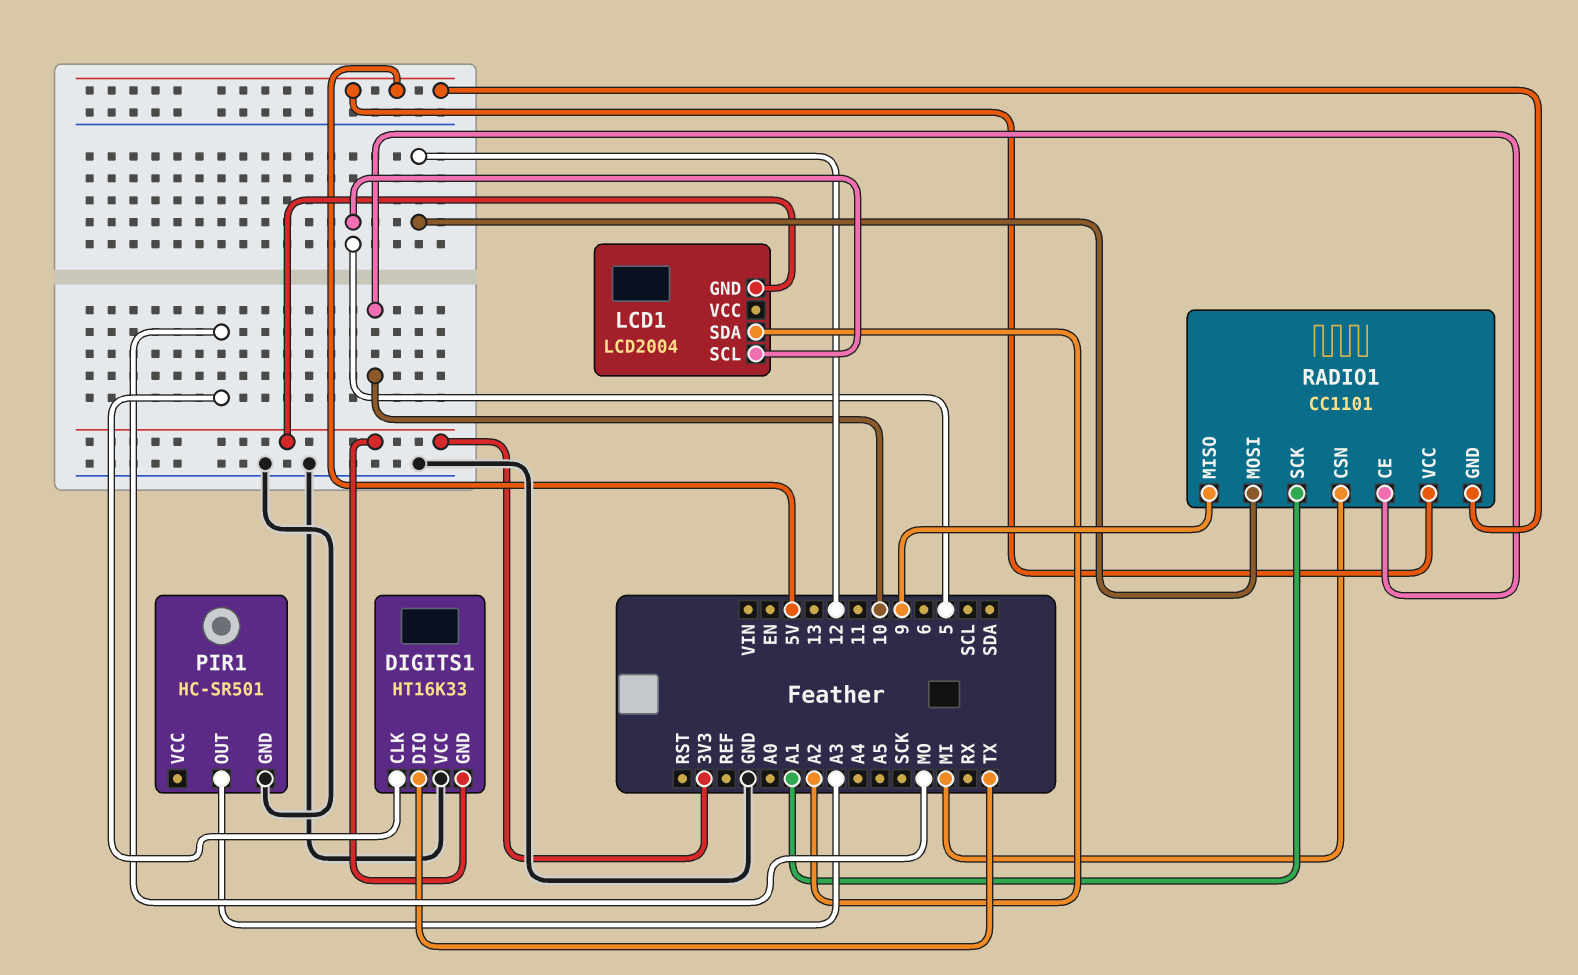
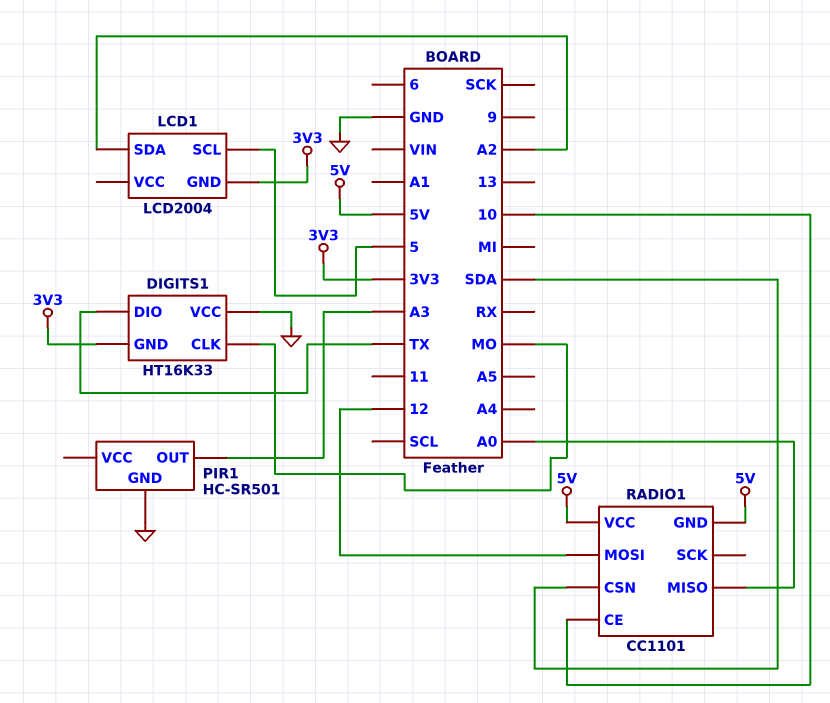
RADIO1 pin CSN: MI -> SDA
RADIO1 pin MISO: 9 -> A0
RADIO1 pin SCK: A1 -> none

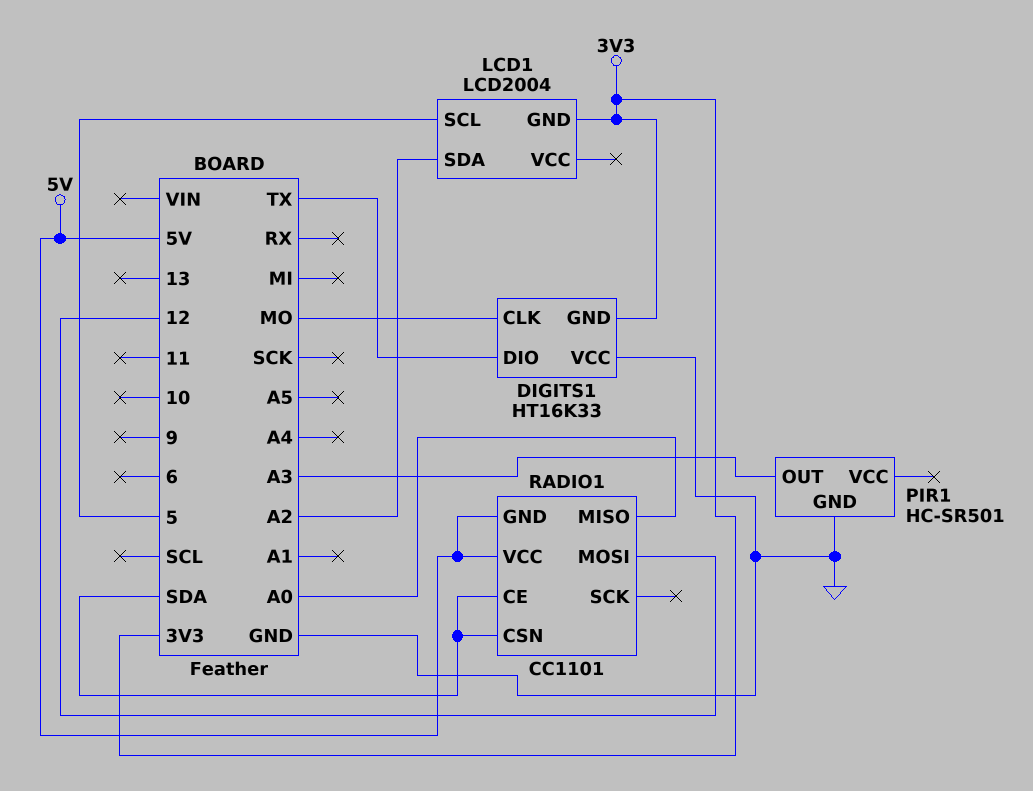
RADIO1 pin CE: 10 -> SDA

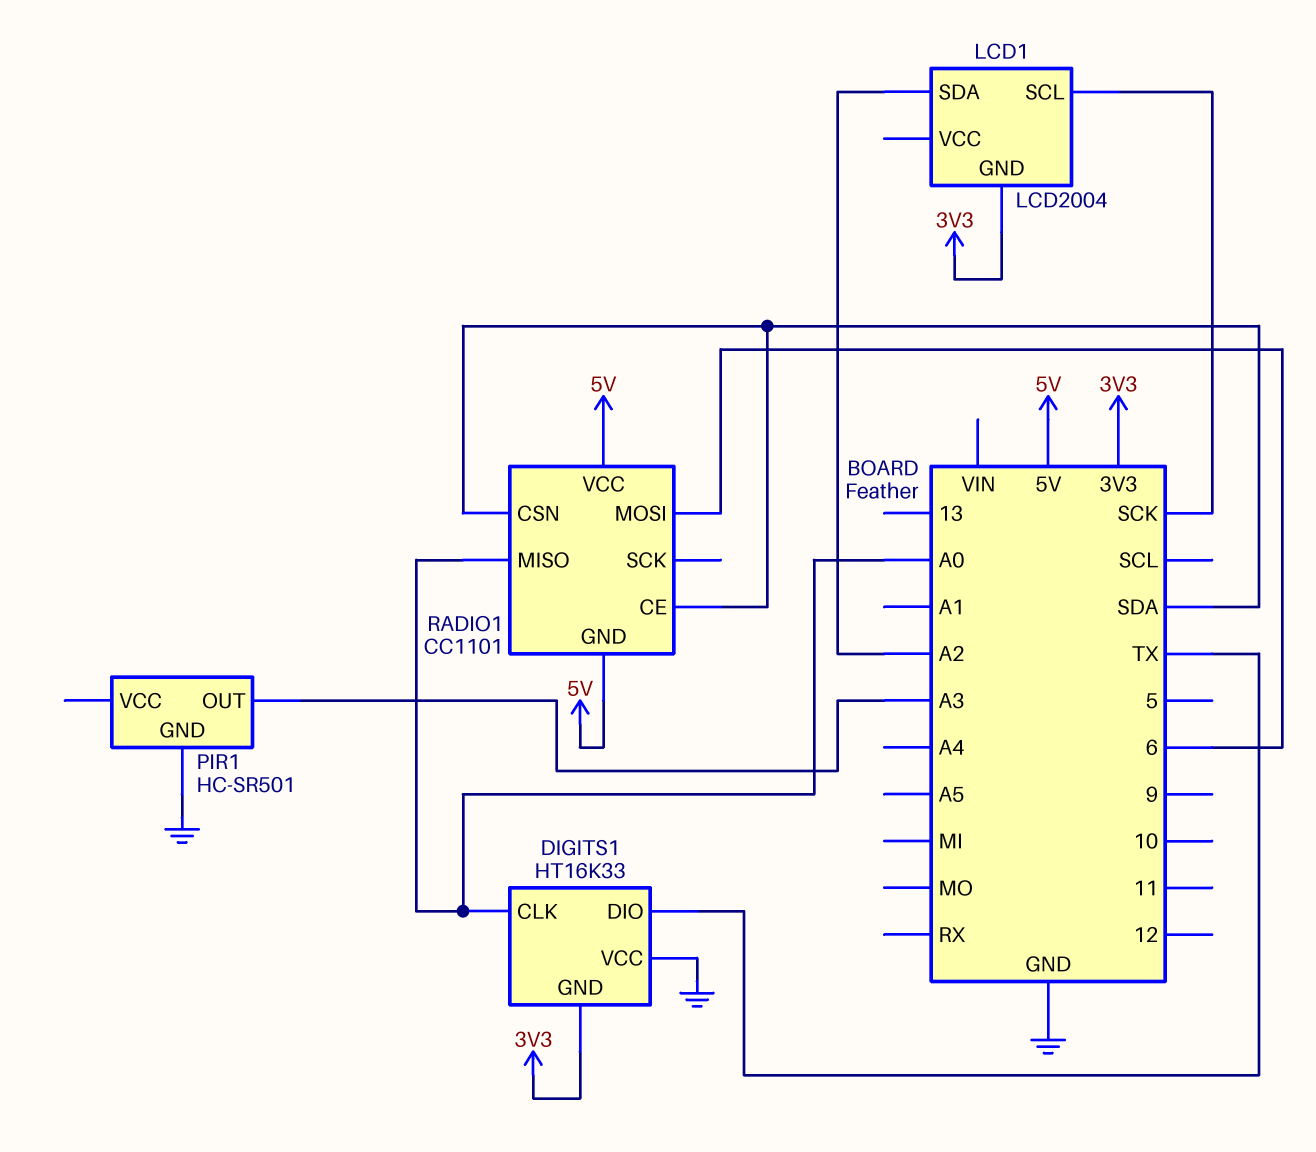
DIGITS1 pin CLK: MO -> A0
LCD1 pin SCL: 5 -> SCK
RADIO1 pin MOSI: 12 -> 6

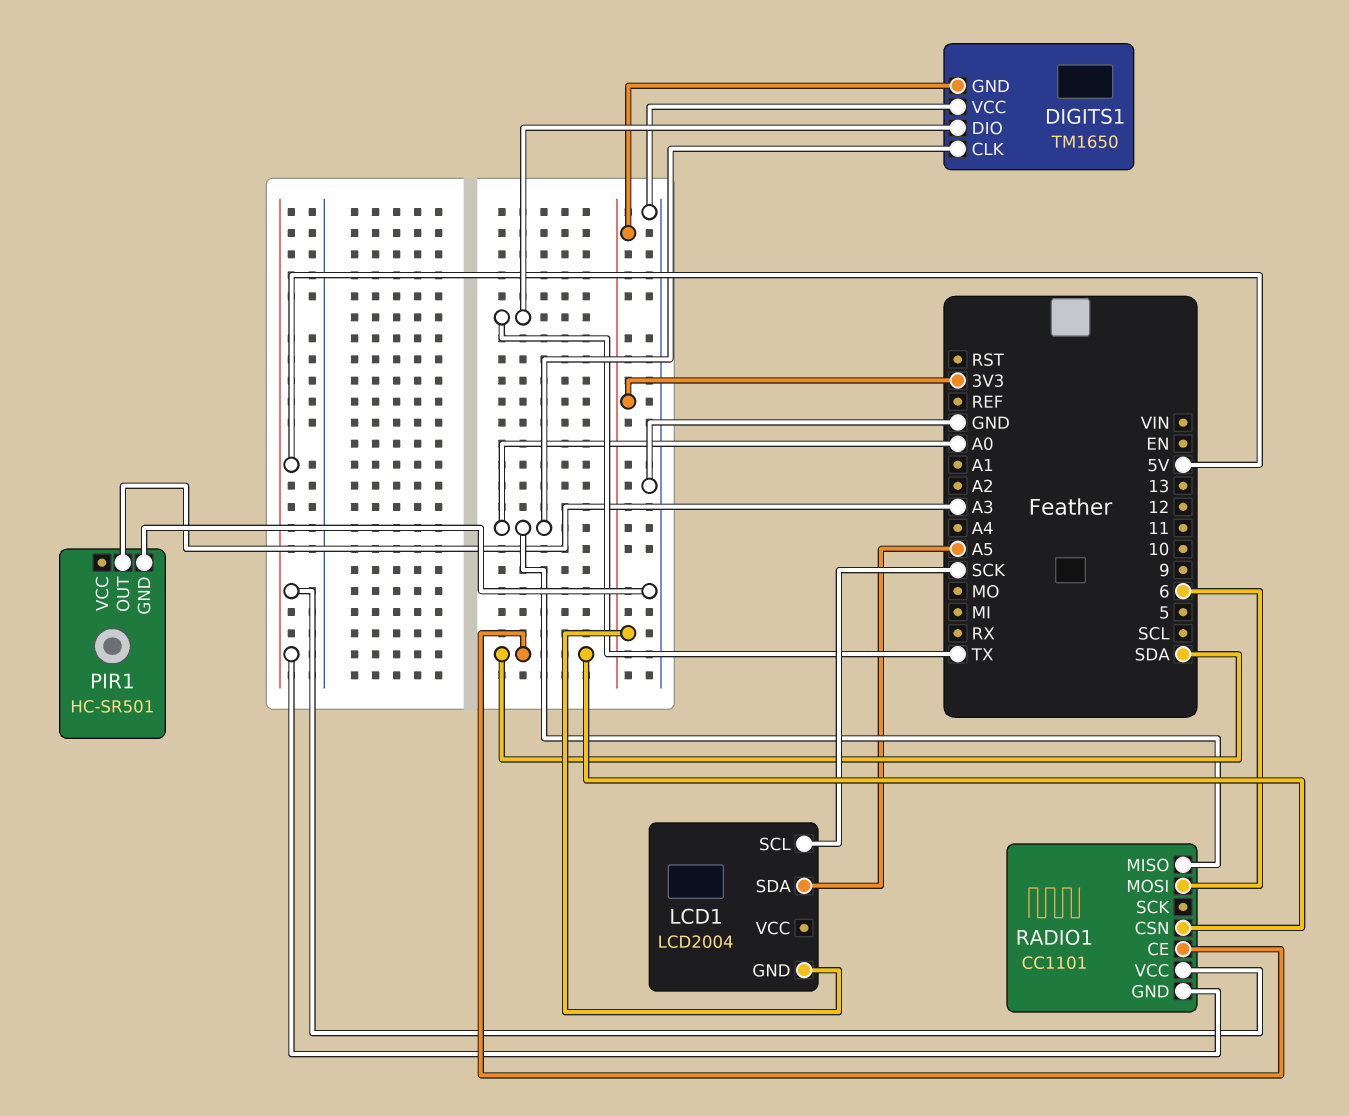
DIGITS1: HT16K33 -> TM1650
LCD1 pin SDA: A2 -> A5

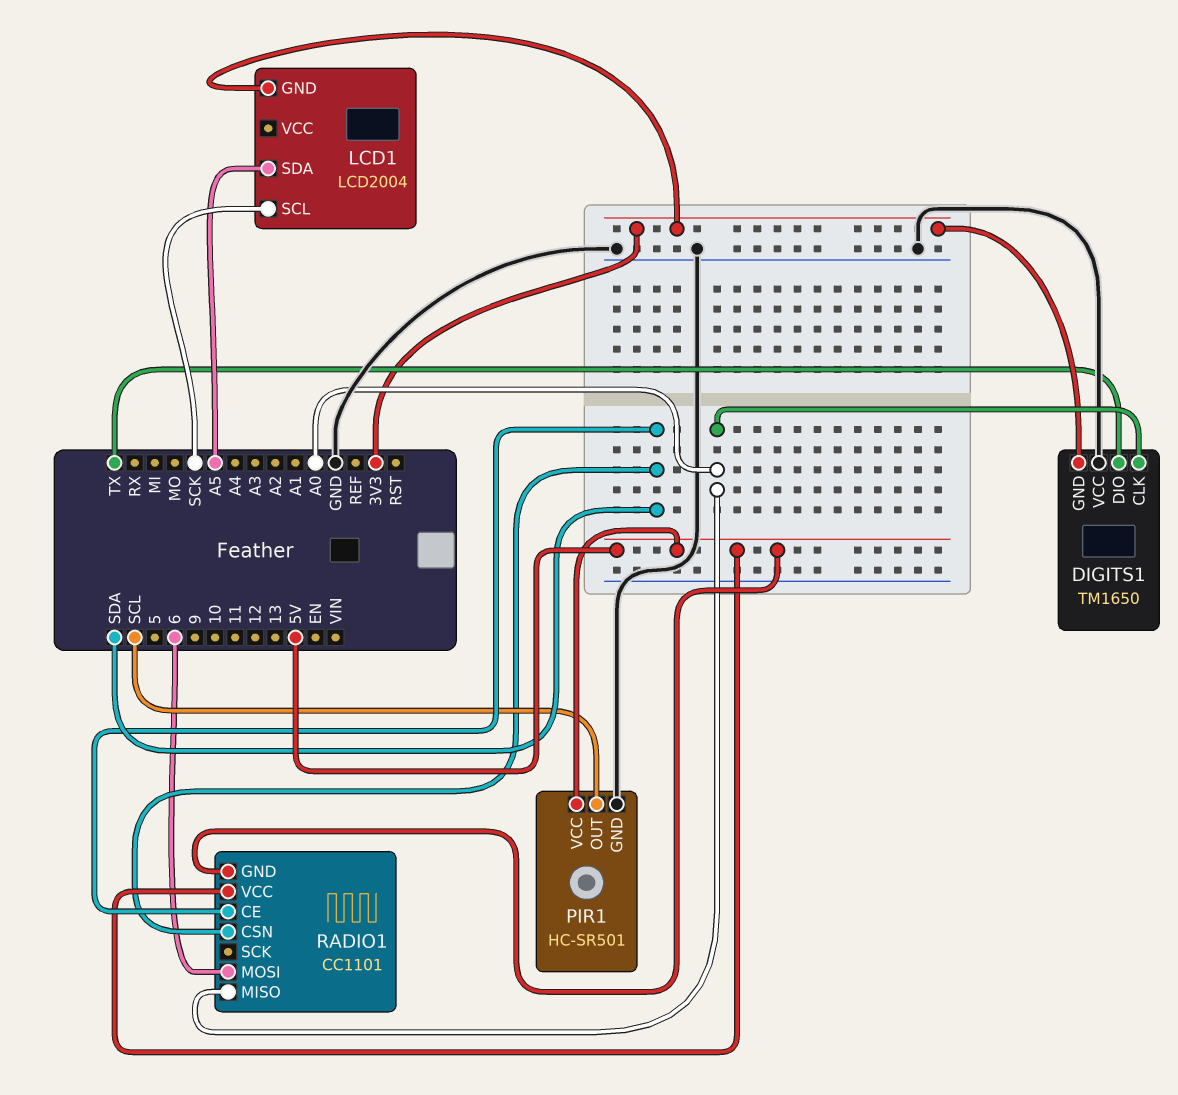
PIR1 pin OUT: A3 -> SCL
PIR1 pin VCC: none -> 5V

